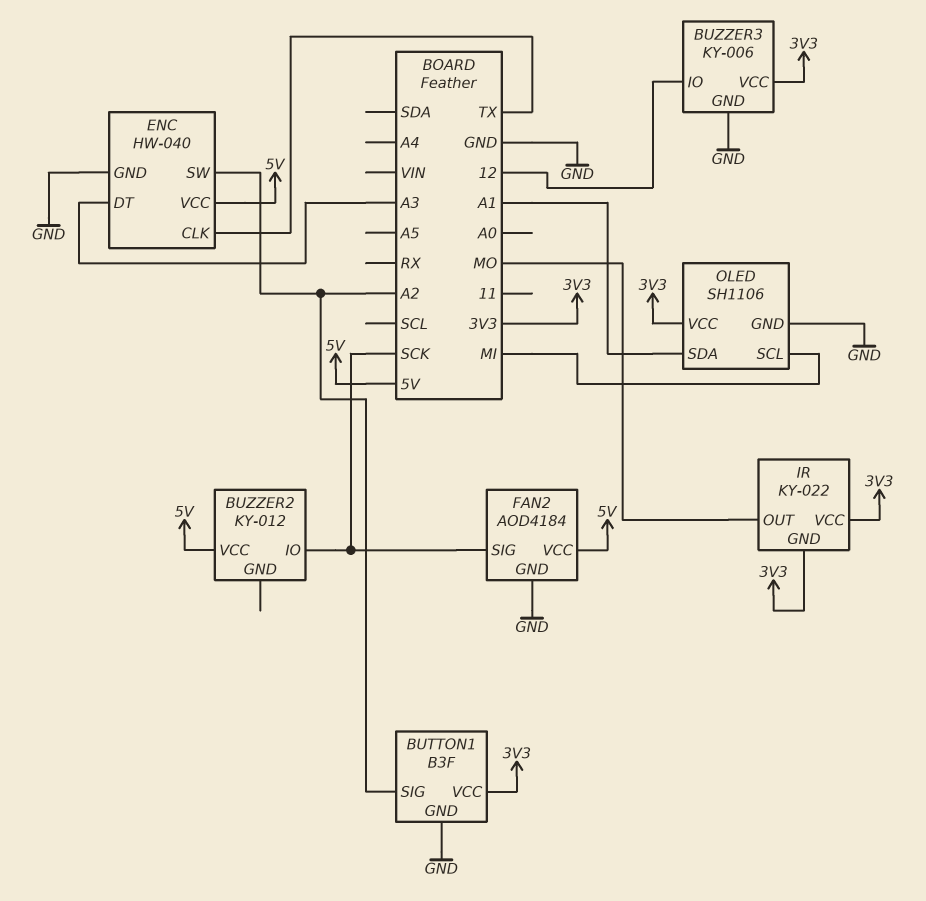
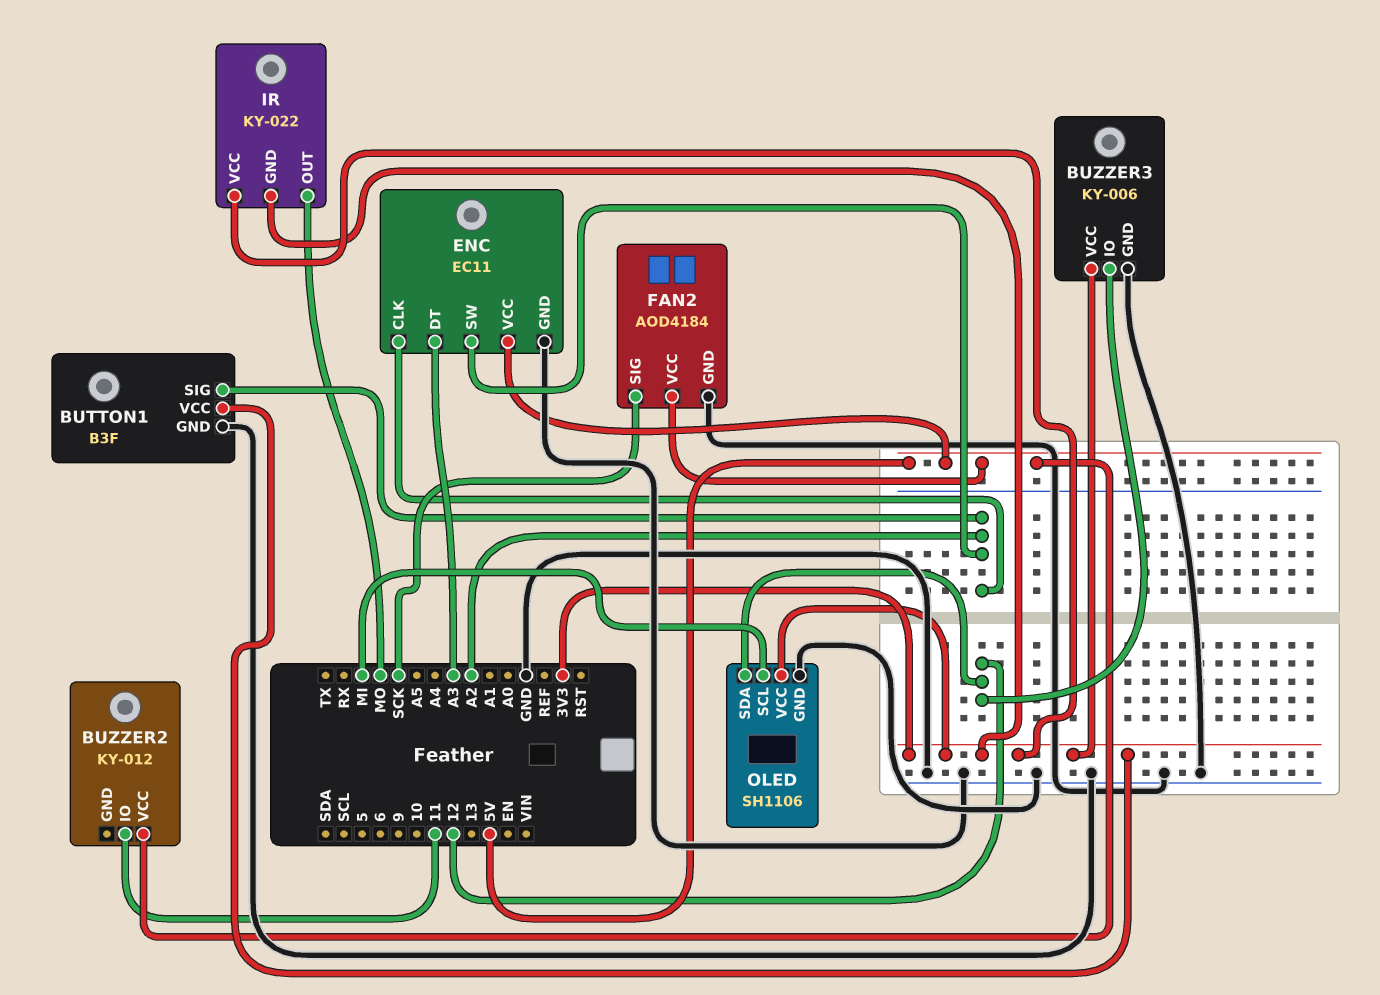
BUZZER2 pin IO: SCK -> 11
ENC: HW-040 -> EC11
ENC pin CLK: TX -> A2
OLED pin SDA: A1 -> 12

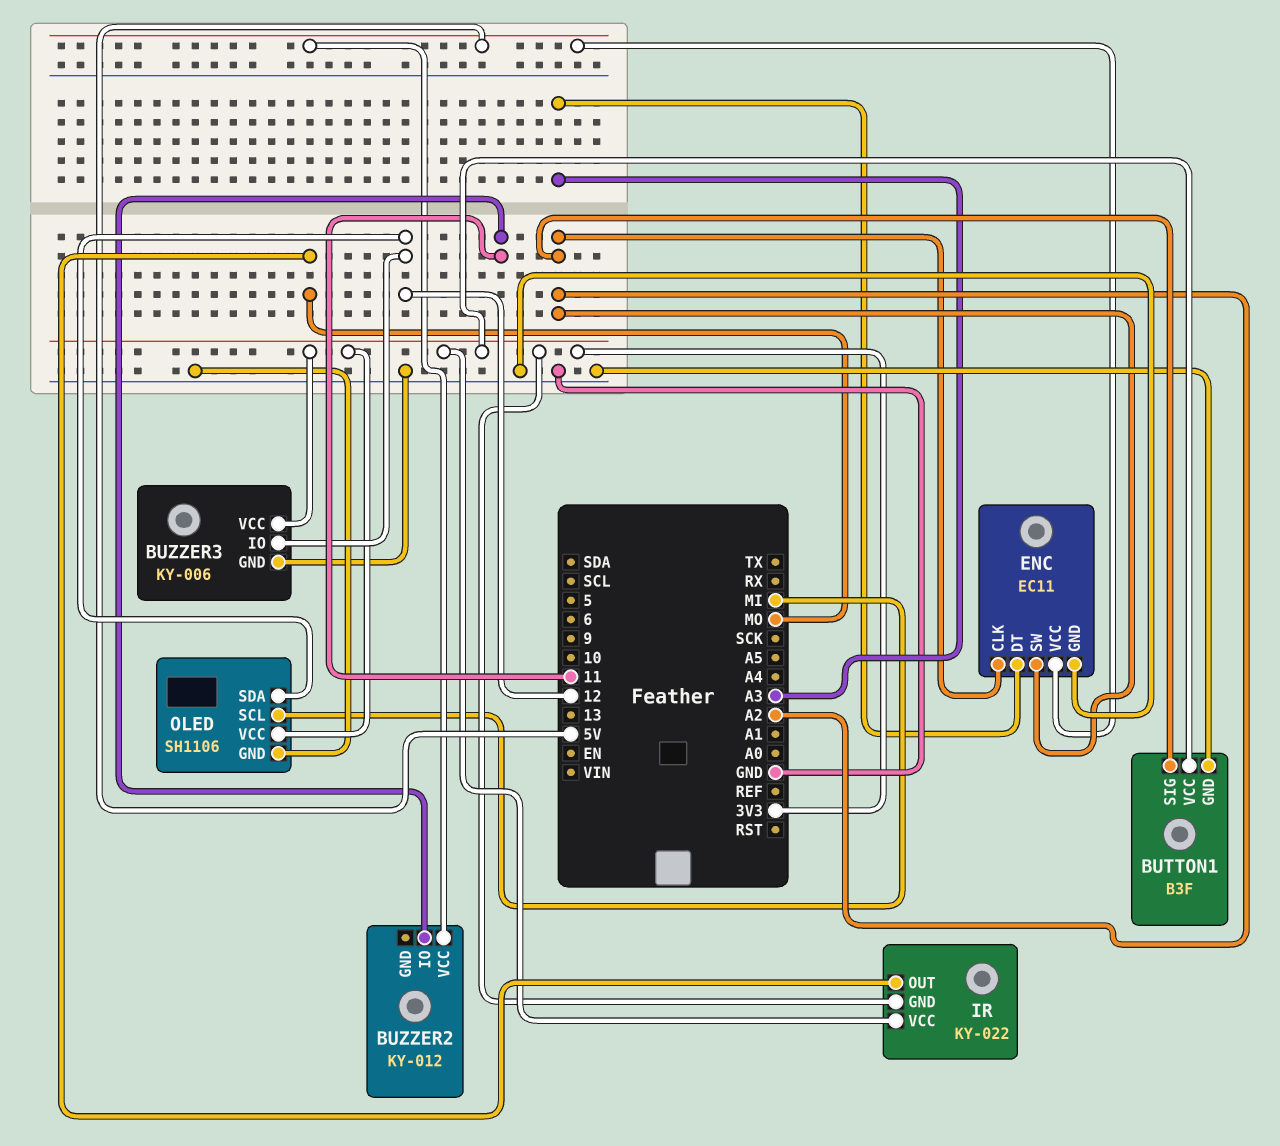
FAN2: AOD4184 -> none
FAN2 pin GND: GND -> none
FAN2 pin SIG: SCK -> none
FAN2 pin VCC: 5V -> none

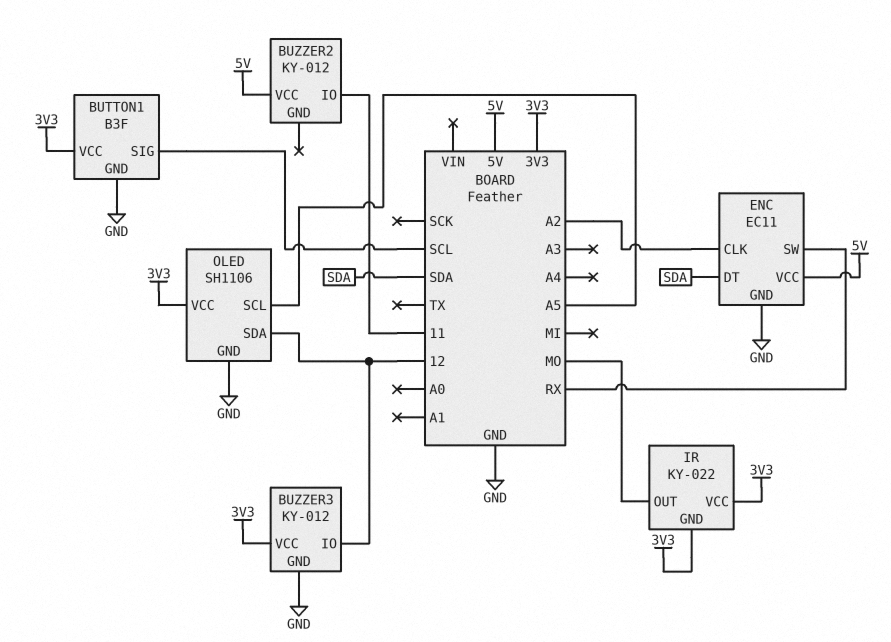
BUTTON1 pin SIG: A2 -> SCL
BUZZER3: KY-006 -> KY-012
ENC pin DT: A3 -> SDA
ENC pin SW: A2 -> RX
OLED pin SCL: MI -> A5

